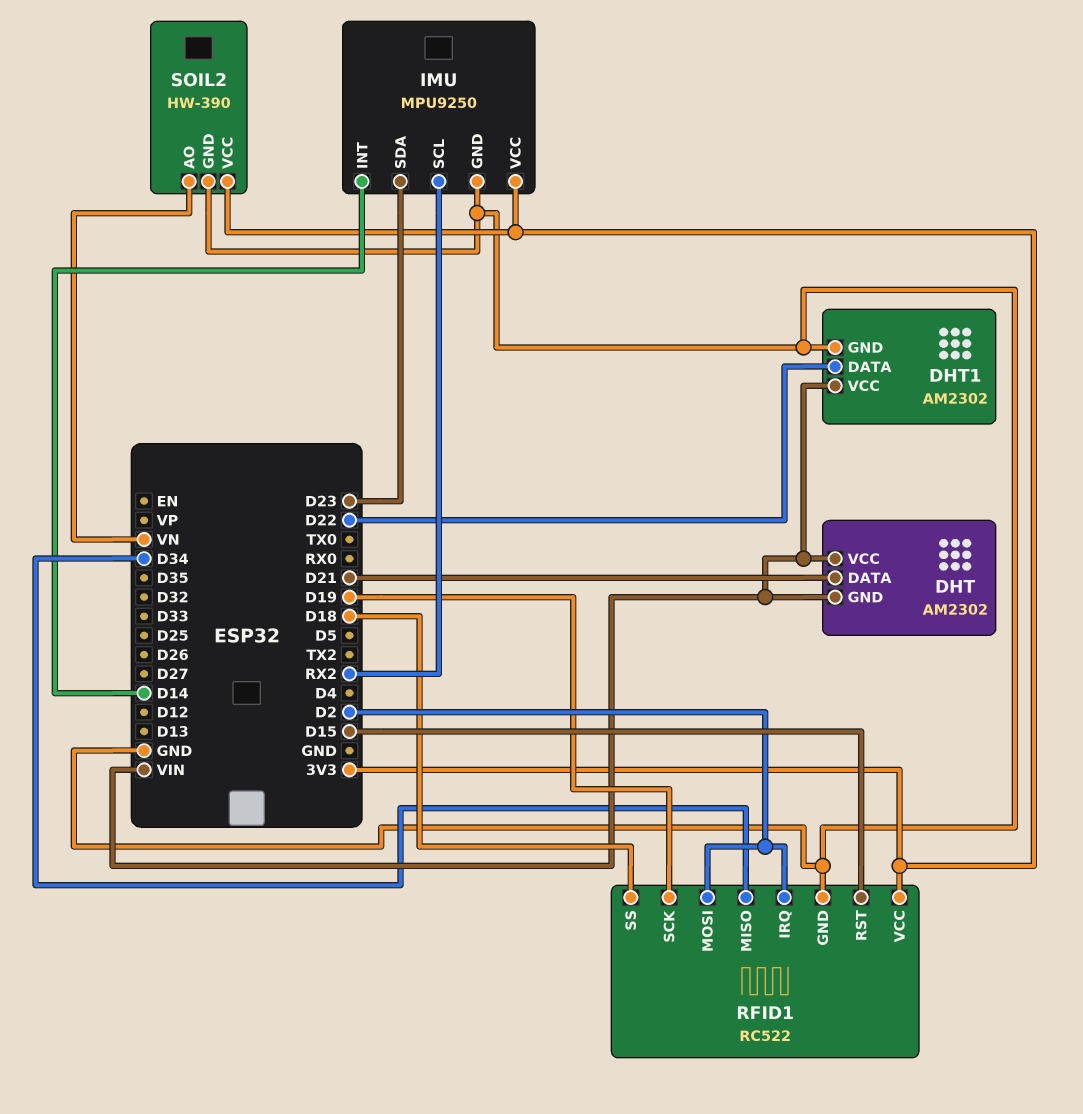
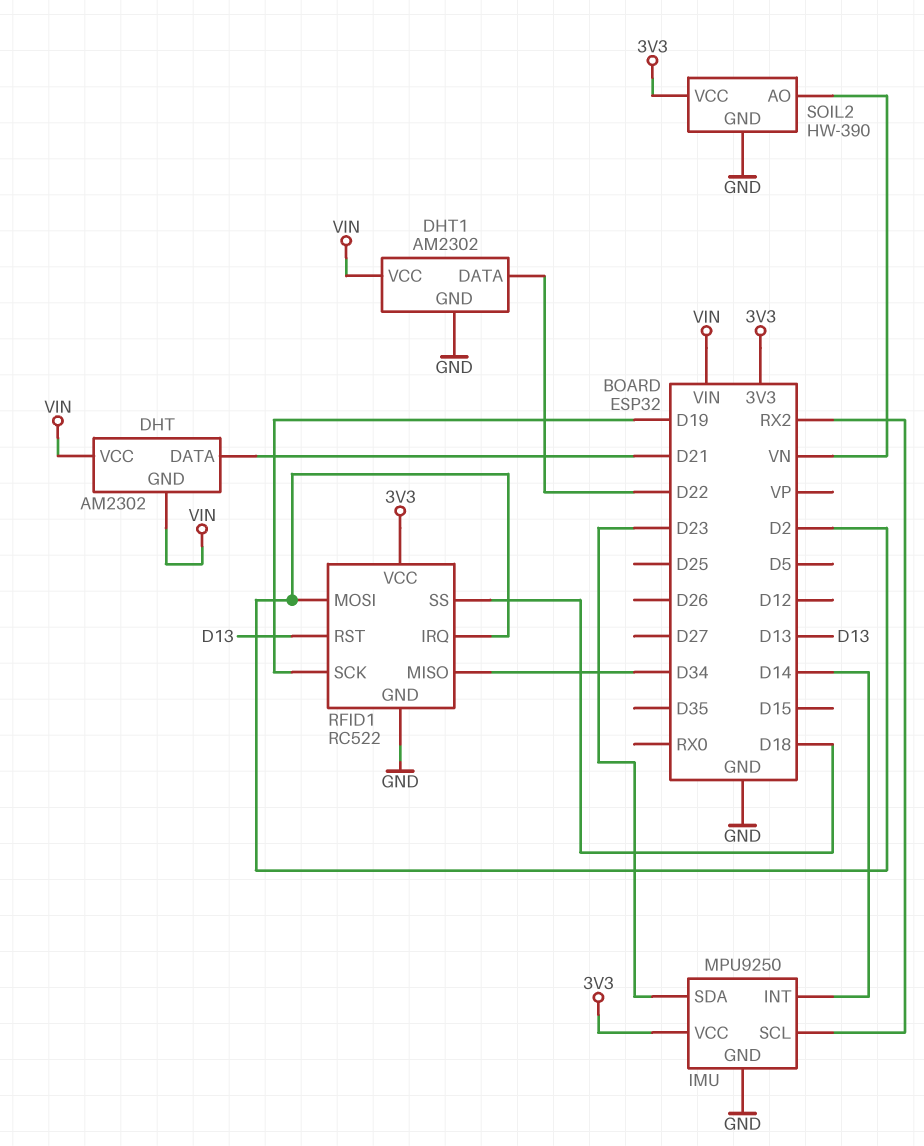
RFID1 pin RST: D15 -> D13

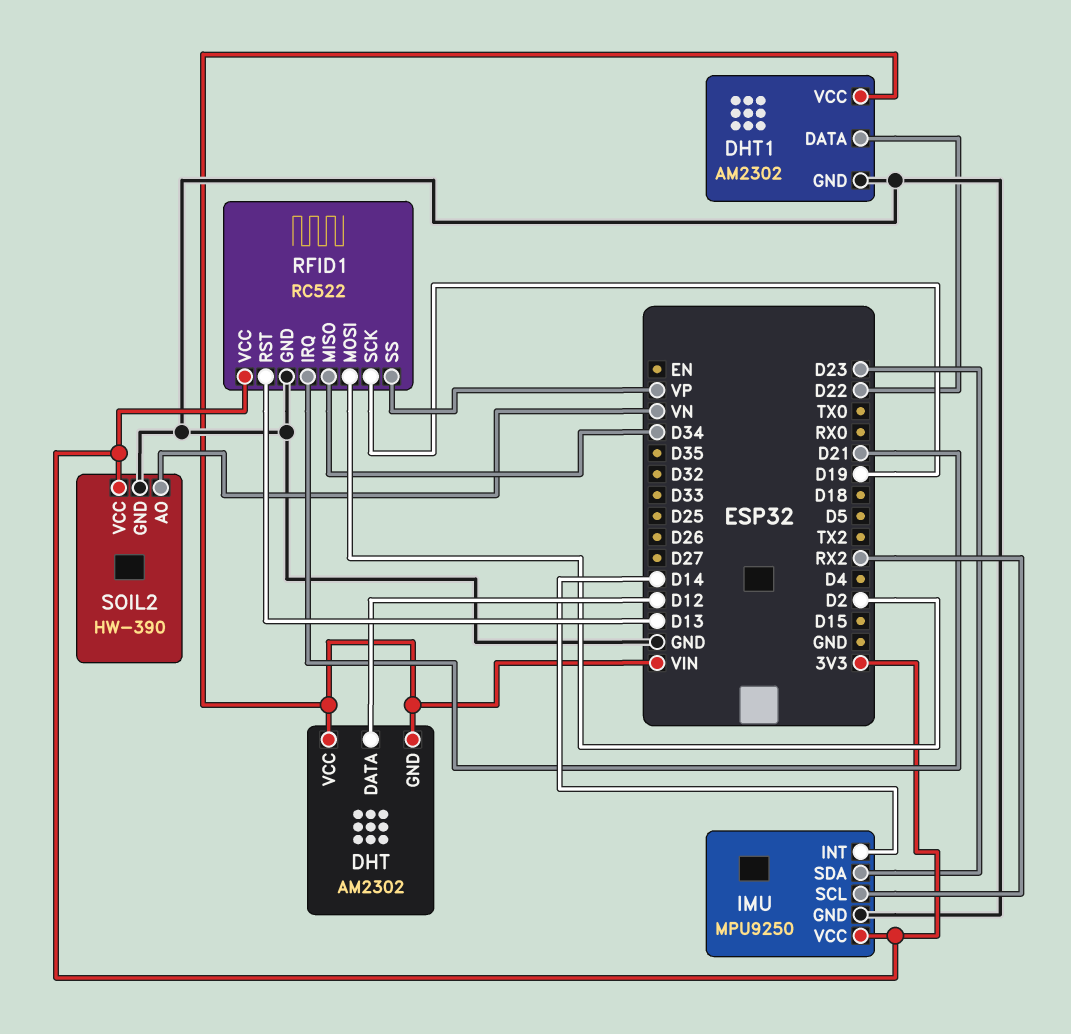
DHT pin DATA: D21 -> D12
RFID1 pin IRQ: D2 -> D21
RFID1 pin SS: D18 -> VP

